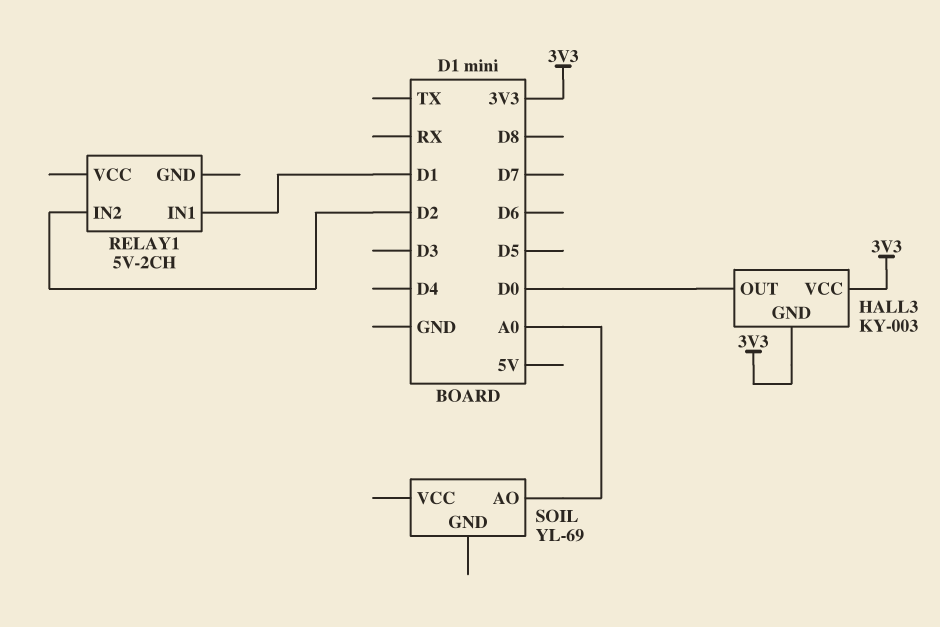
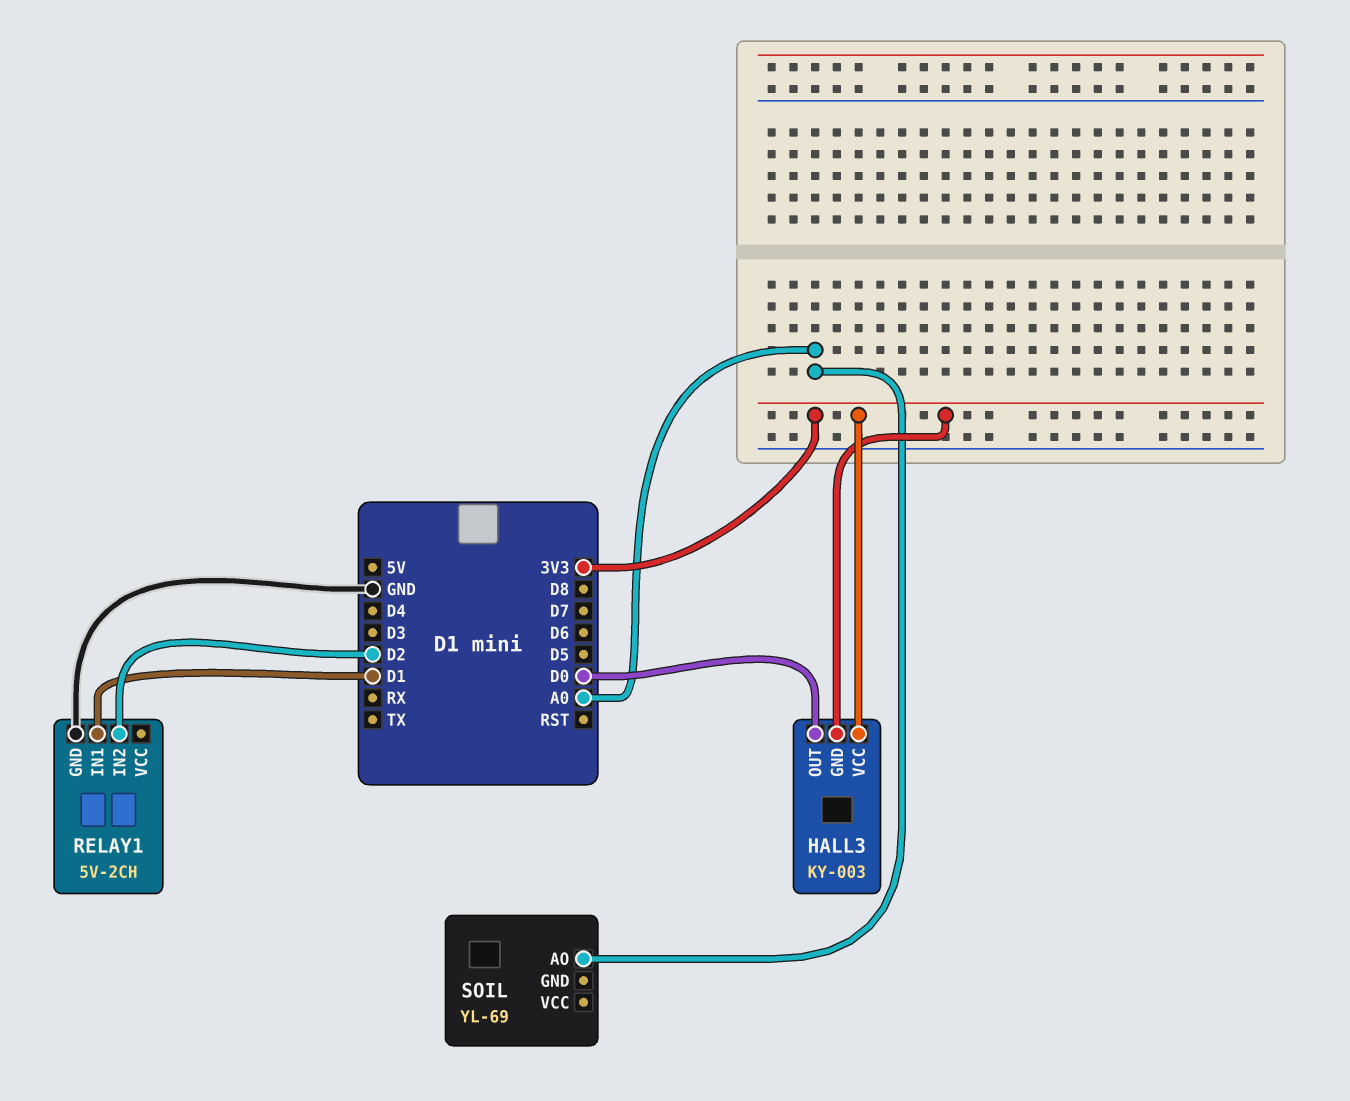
RELAY1 pin GND: none -> GND

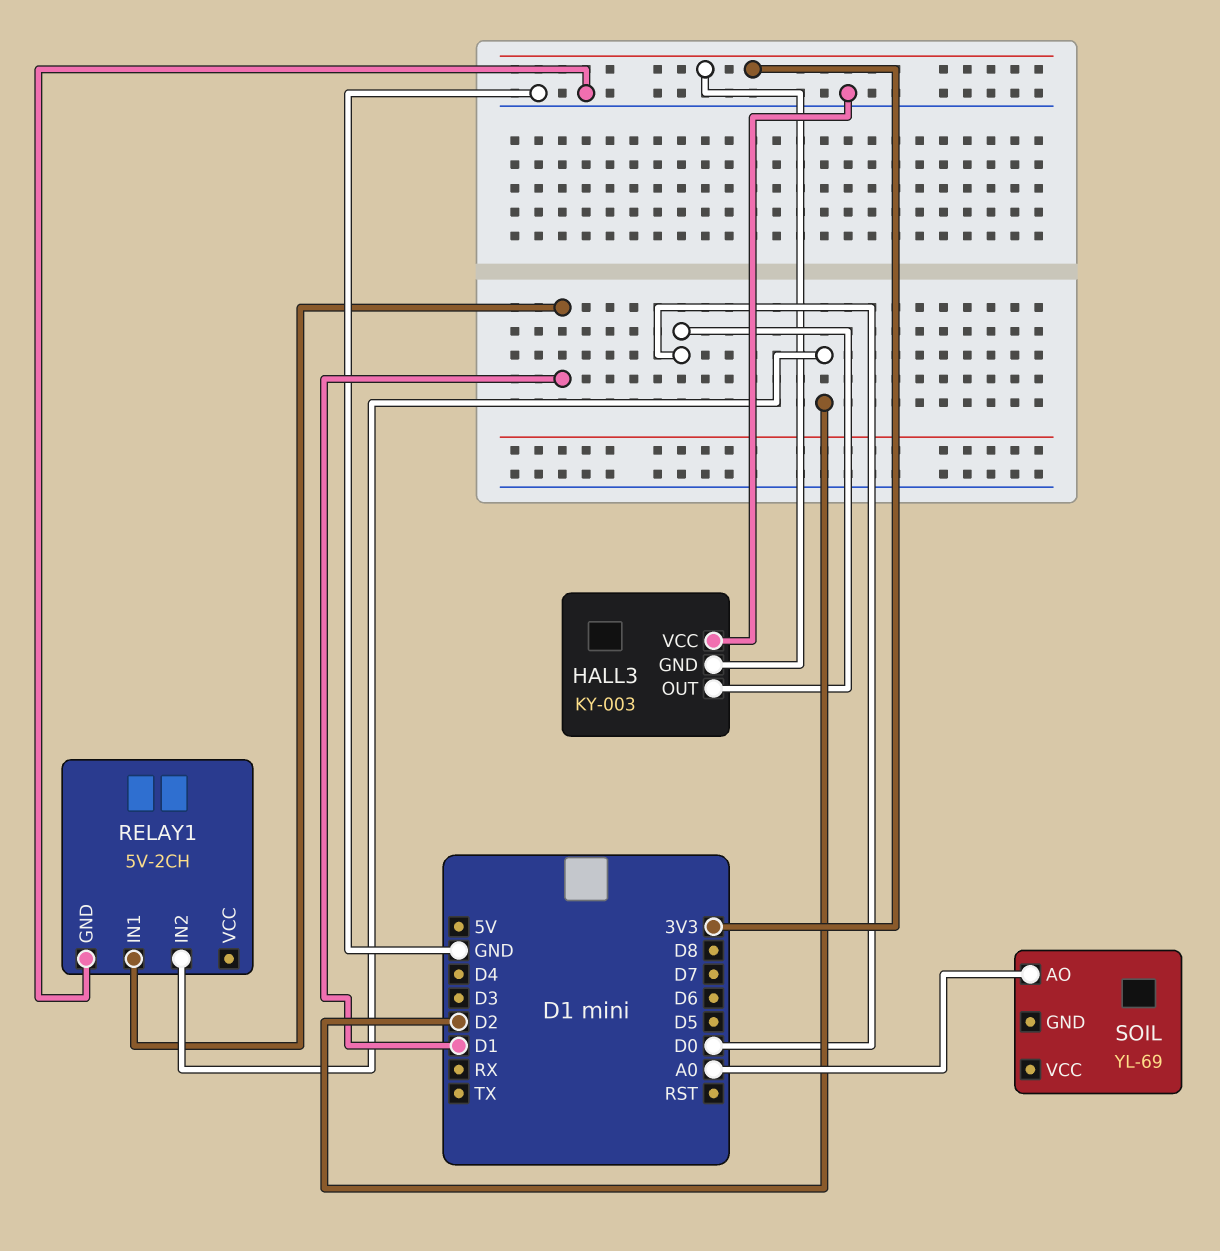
HALL3 pin VCC: 3V3 -> GND

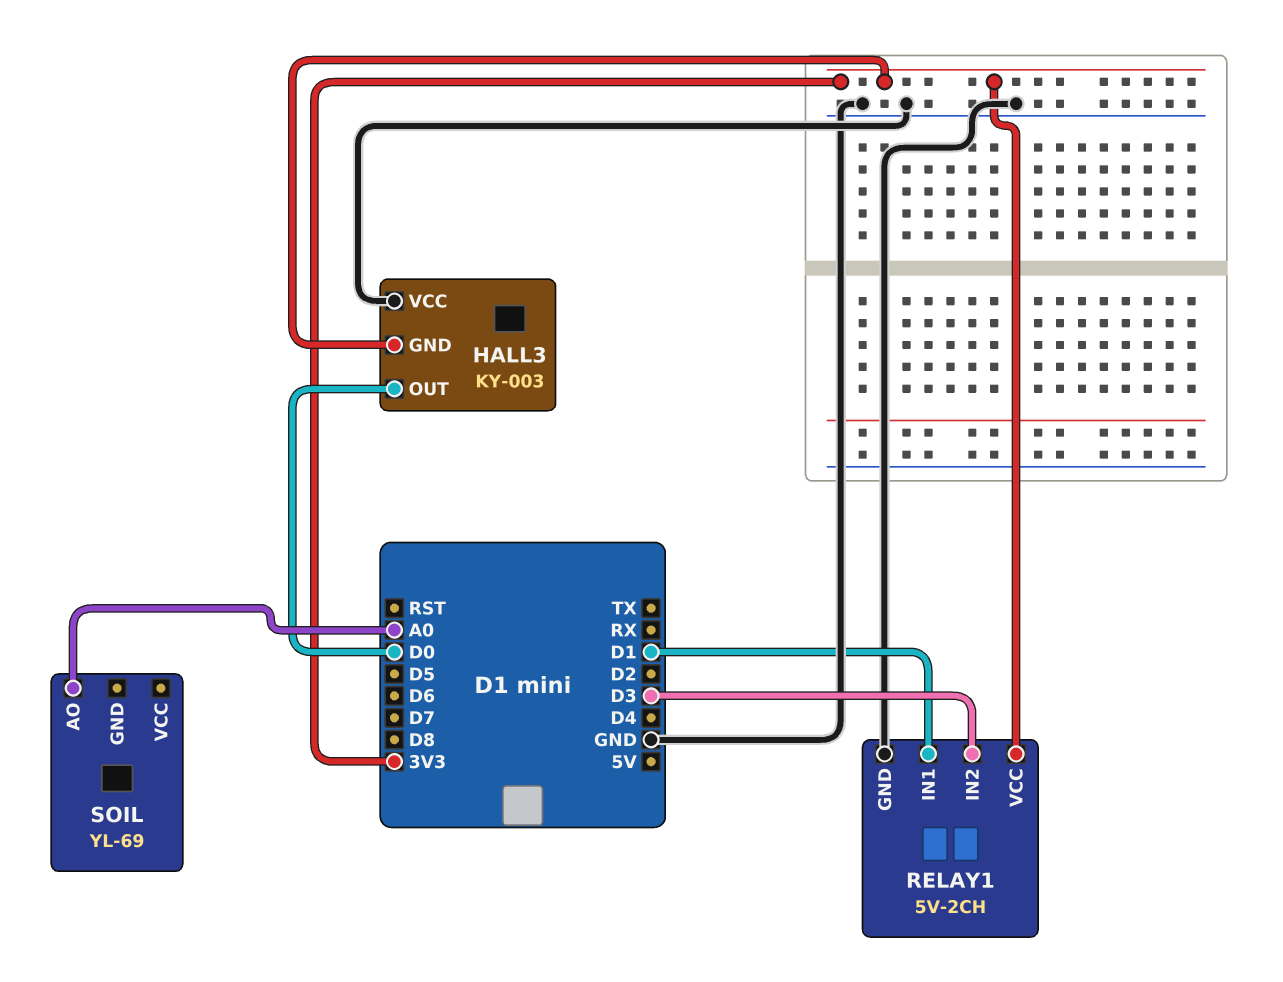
RELAY1 pin IN2: D2 -> D3
RELAY1 pin VCC: none -> 3V3

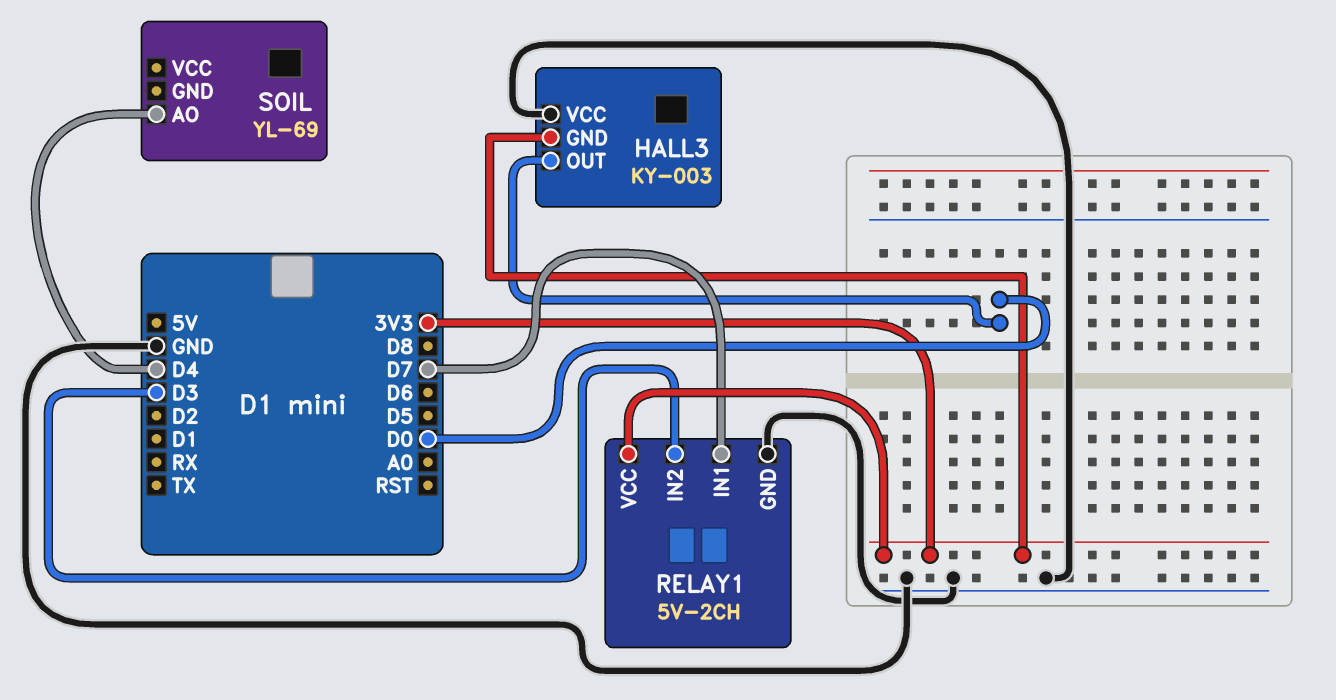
RELAY1 pin IN1: D1 -> D7
SOIL pin AO: A0 -> D4

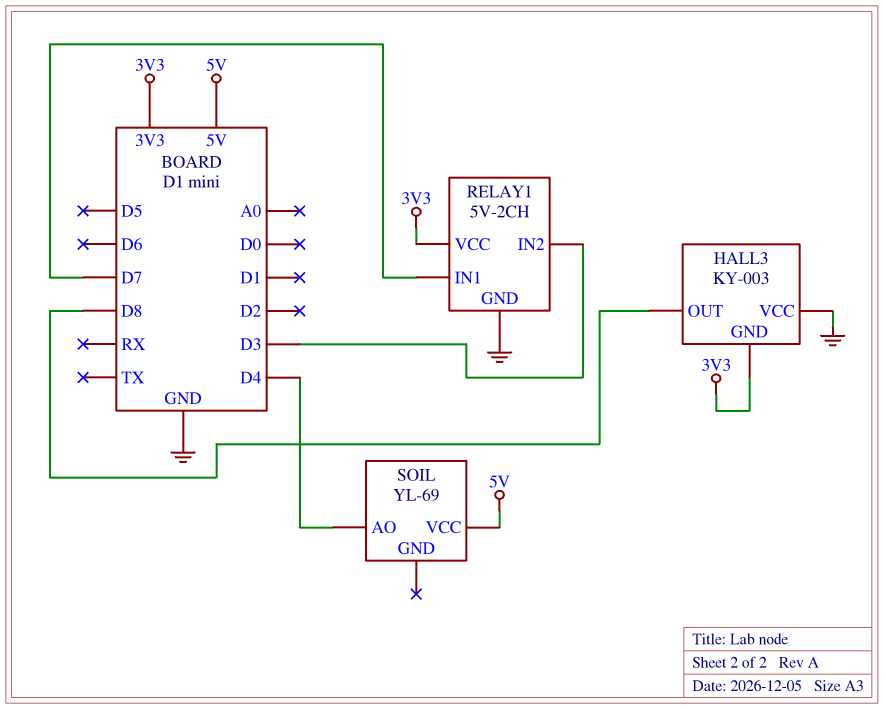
HALL3 pin OUT: D0 -> D8
SOIL pin VCC: none -> 5V

